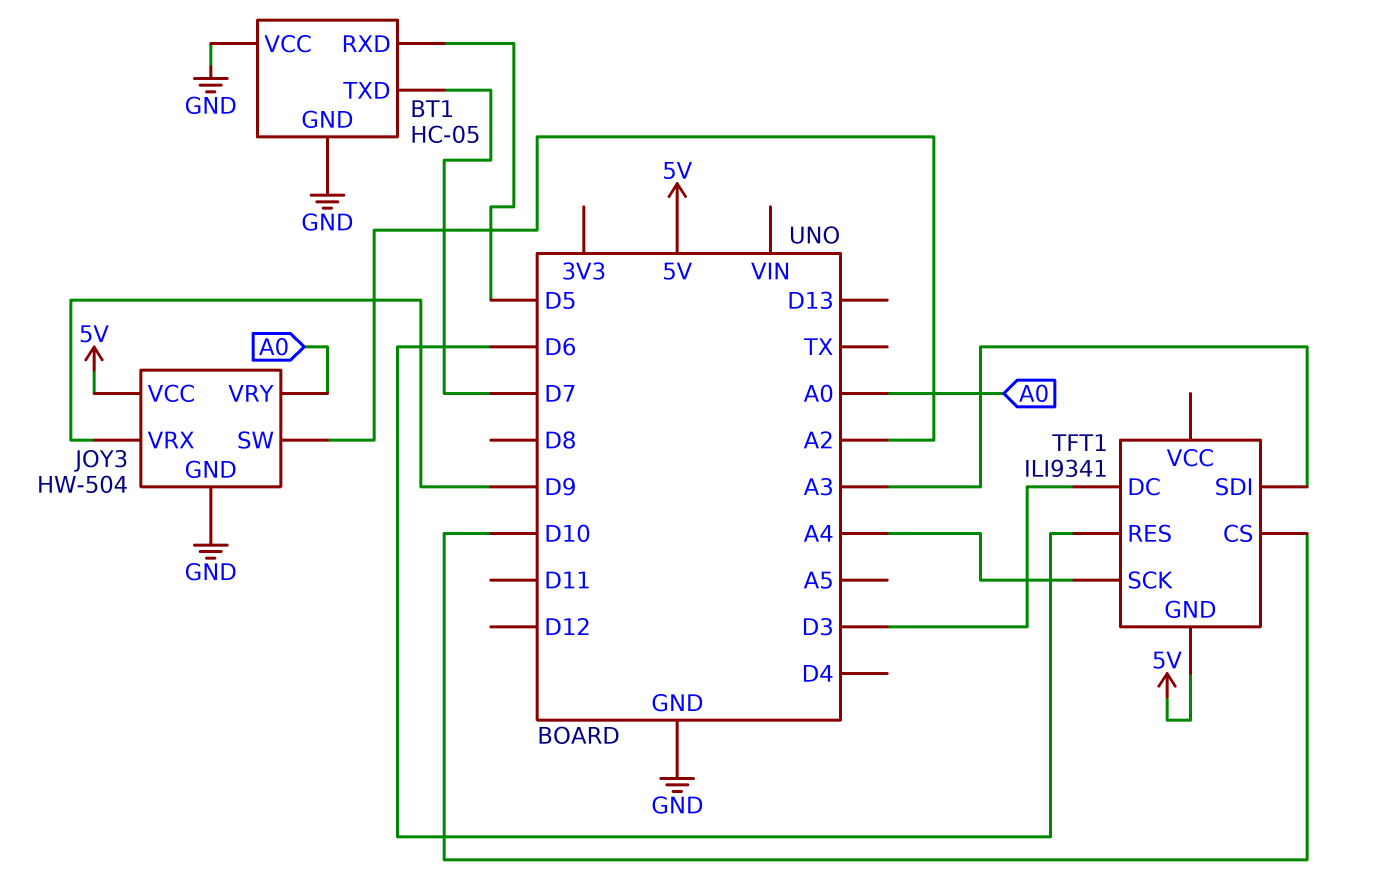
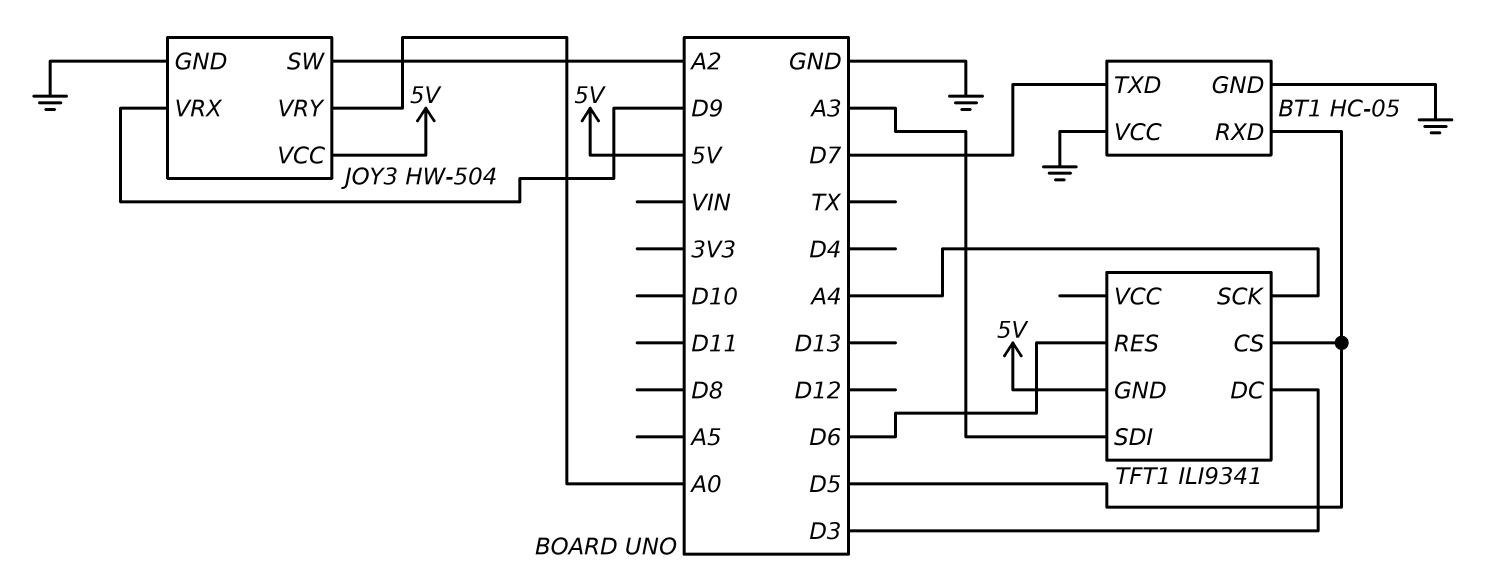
TFT1 pin CS: D10 -> D5

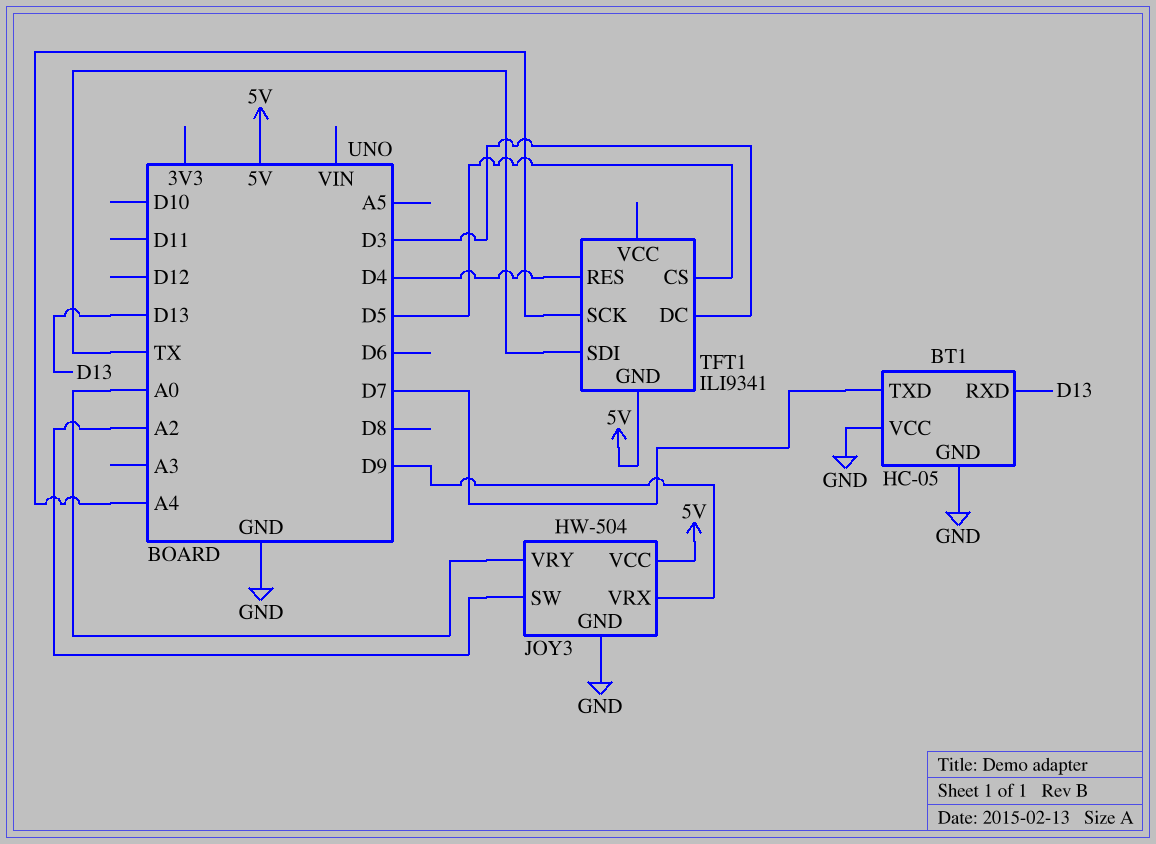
BT1 pin RXD: D5 -> D13
TFT1 pin RES: D6 -> D4
TFT1 pin SDI: A3 -> TX

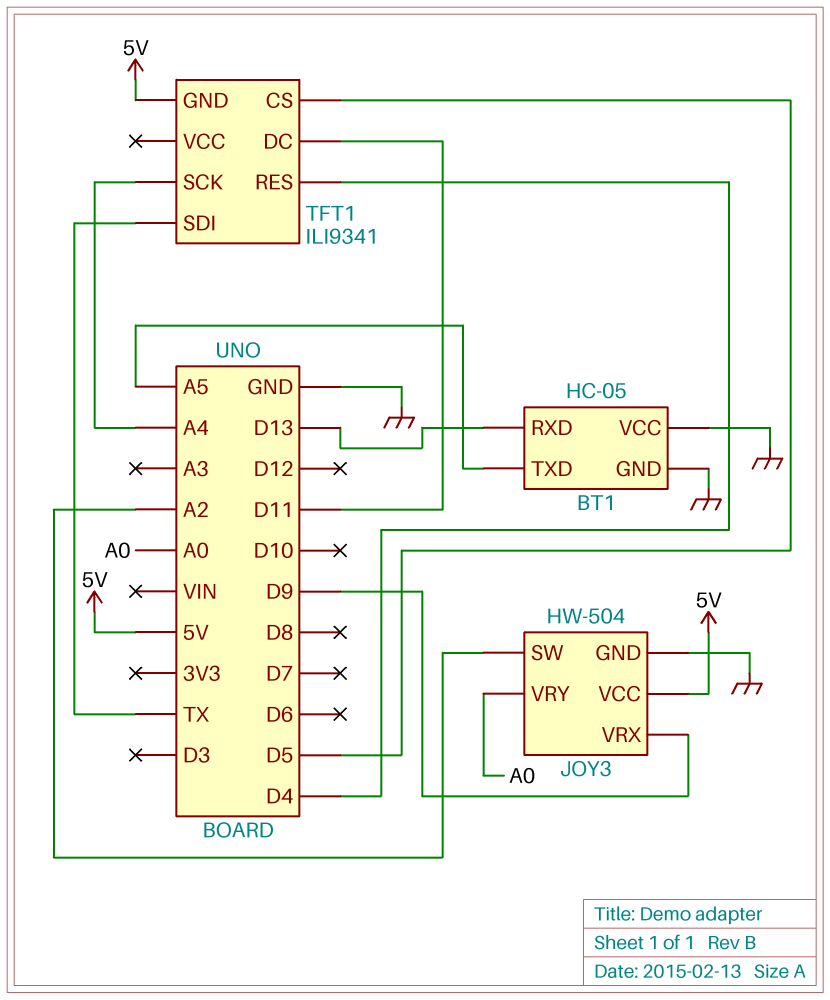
BT1 pin TXD: D7 -> A5
TFT1 pin DC: D3 -> D11

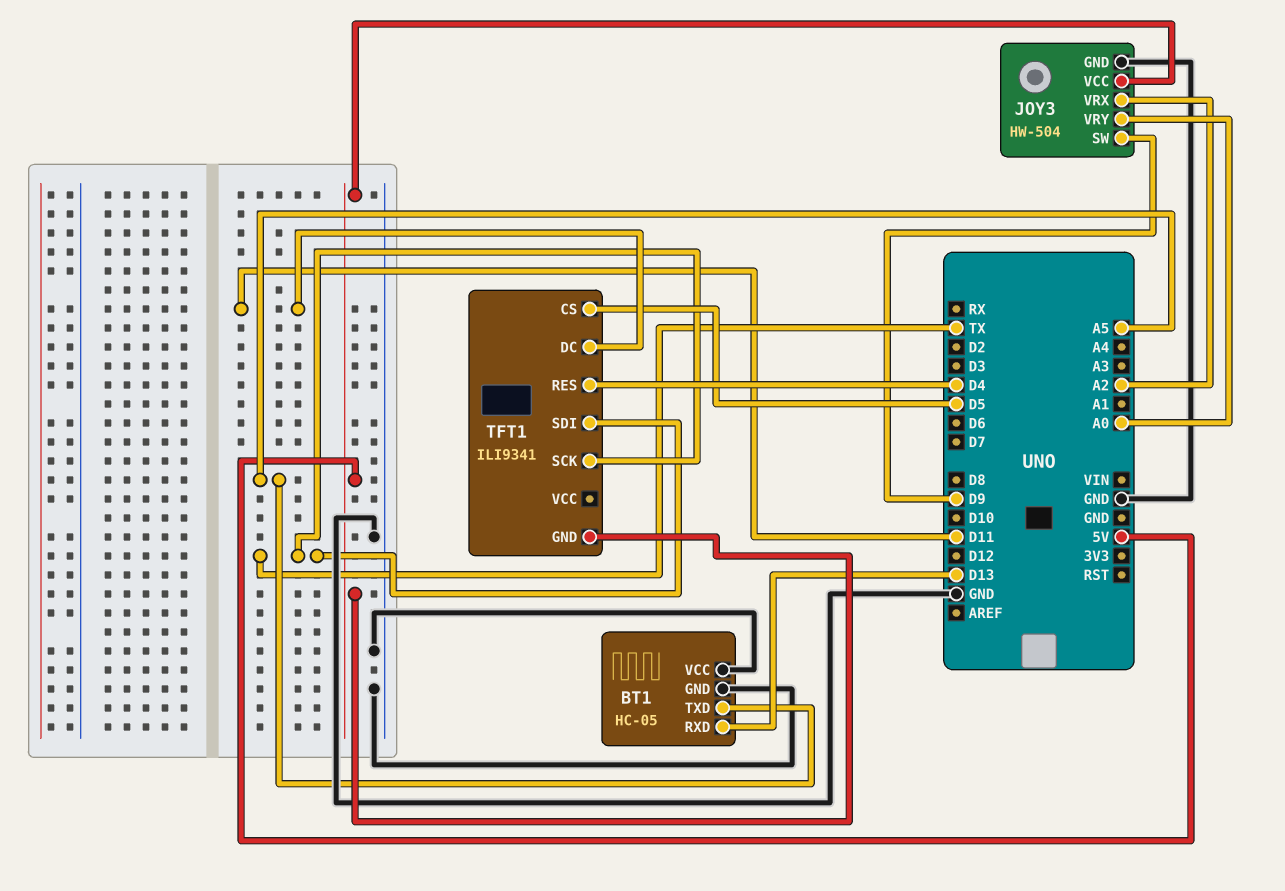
JOY3 pin SW: A2 -> D9
JOY3 pin VRX: D9 -> A2
TFT1 pin SCK: A4 -> TX

